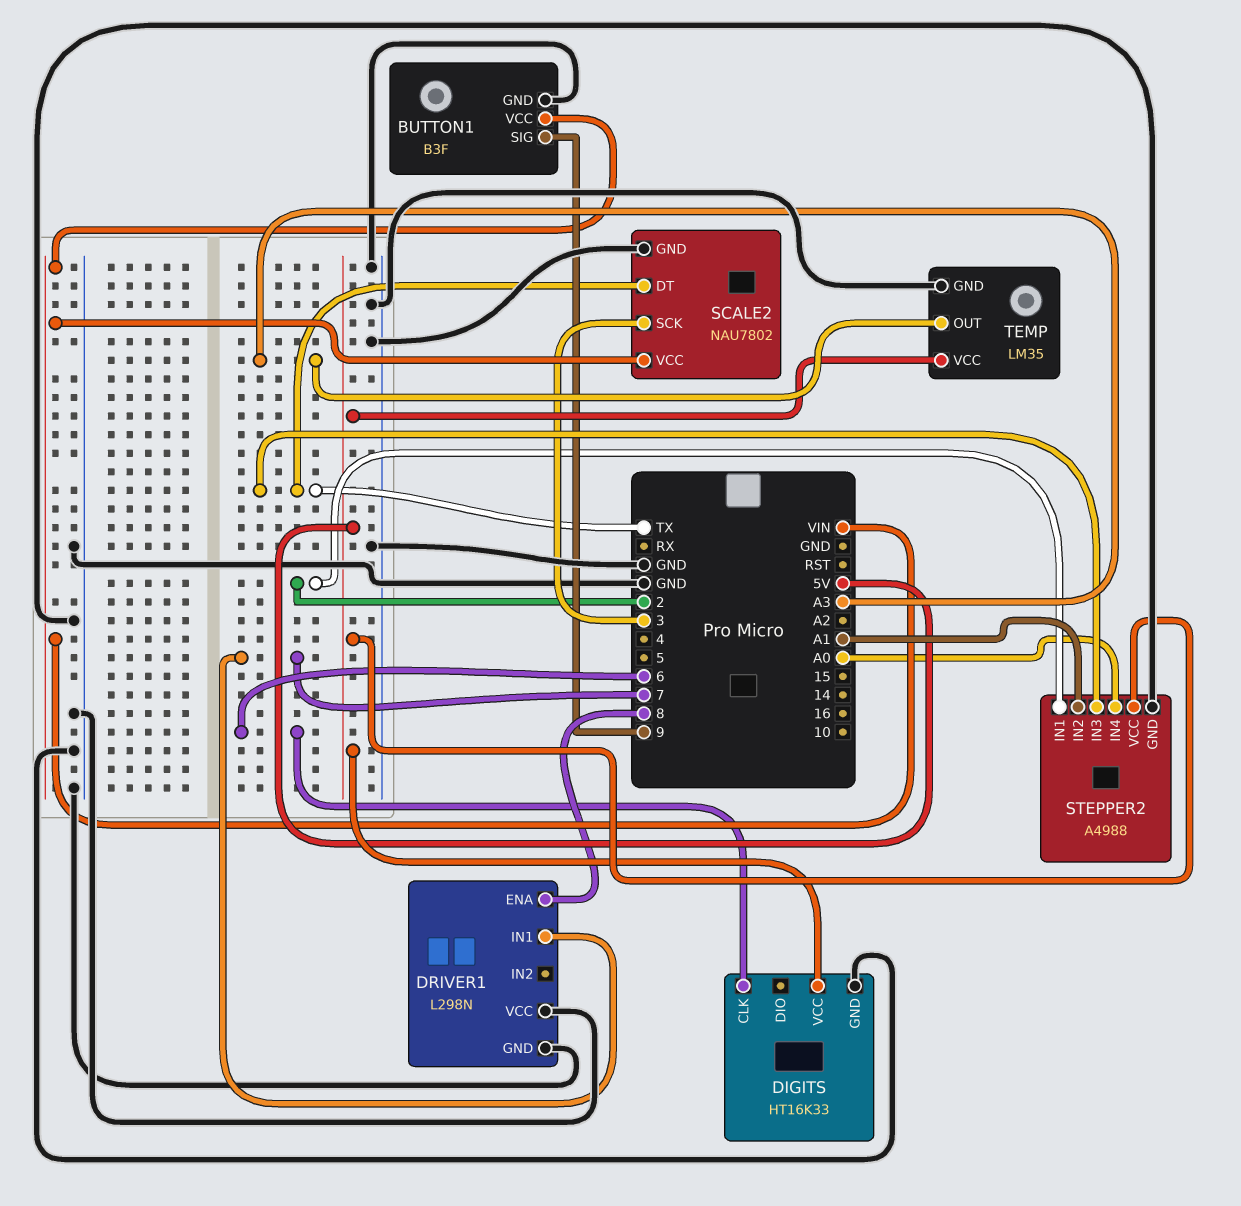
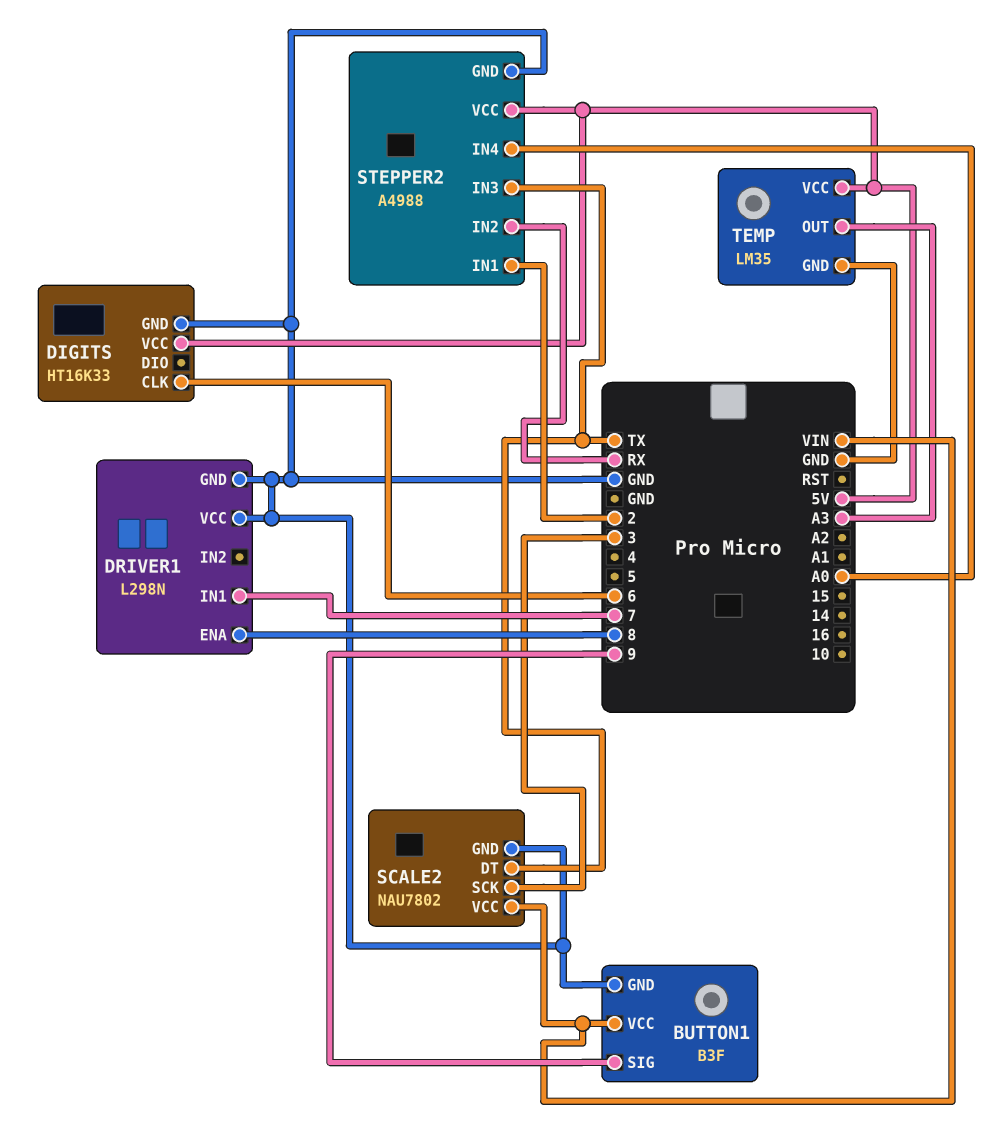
STEPPER2 pin IN2: A1 -> RX

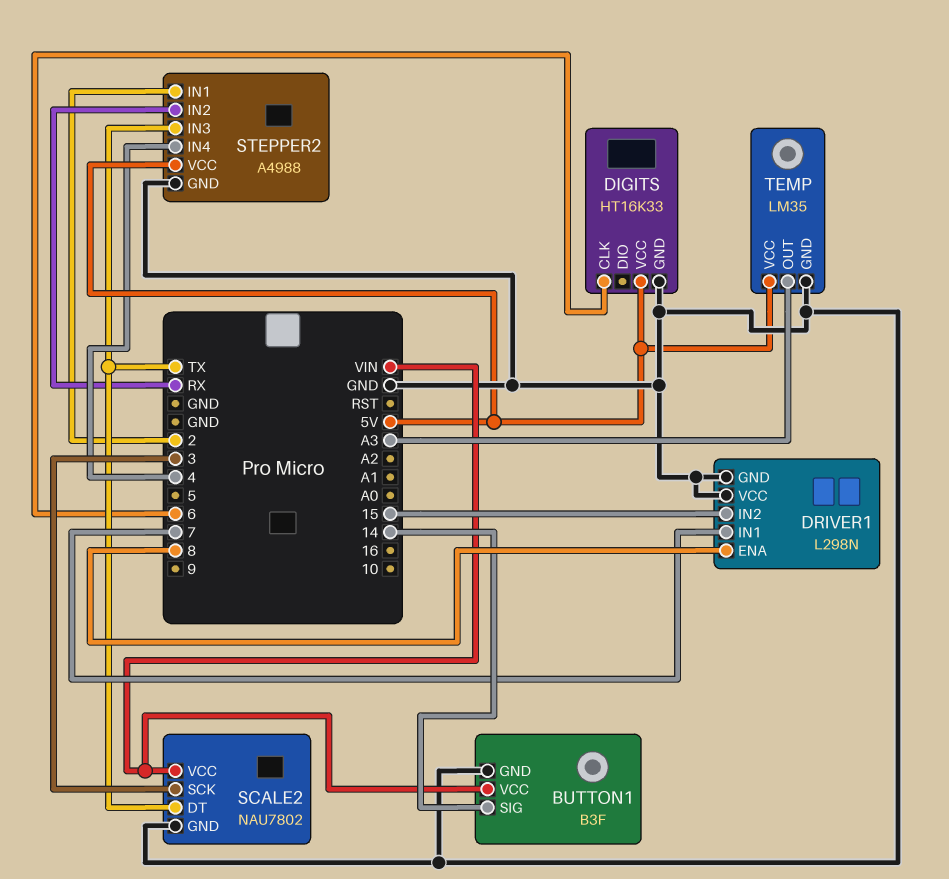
BUTTON1 pin SIG: 9 -> 14
DRIVER1 pin IN2: none -> 15
STEPPER2 pin IN4: A0 -> 4

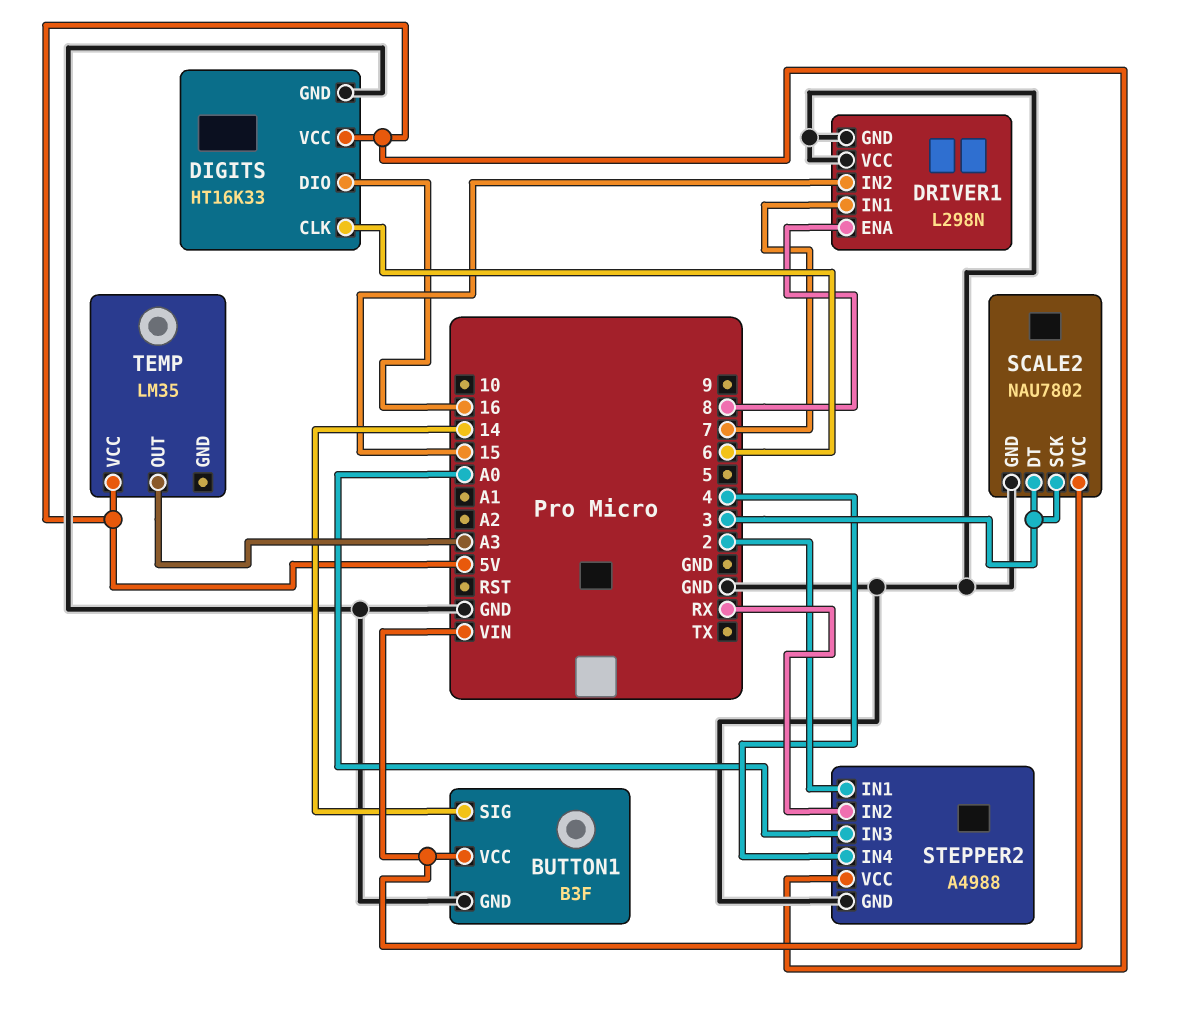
DIGITS pin DIO: none -> 16
SCALE2 pin DT: TX -> 3
STEPPER2 pin IN3: TX -> A0
TEMP pin GND: GND -> none

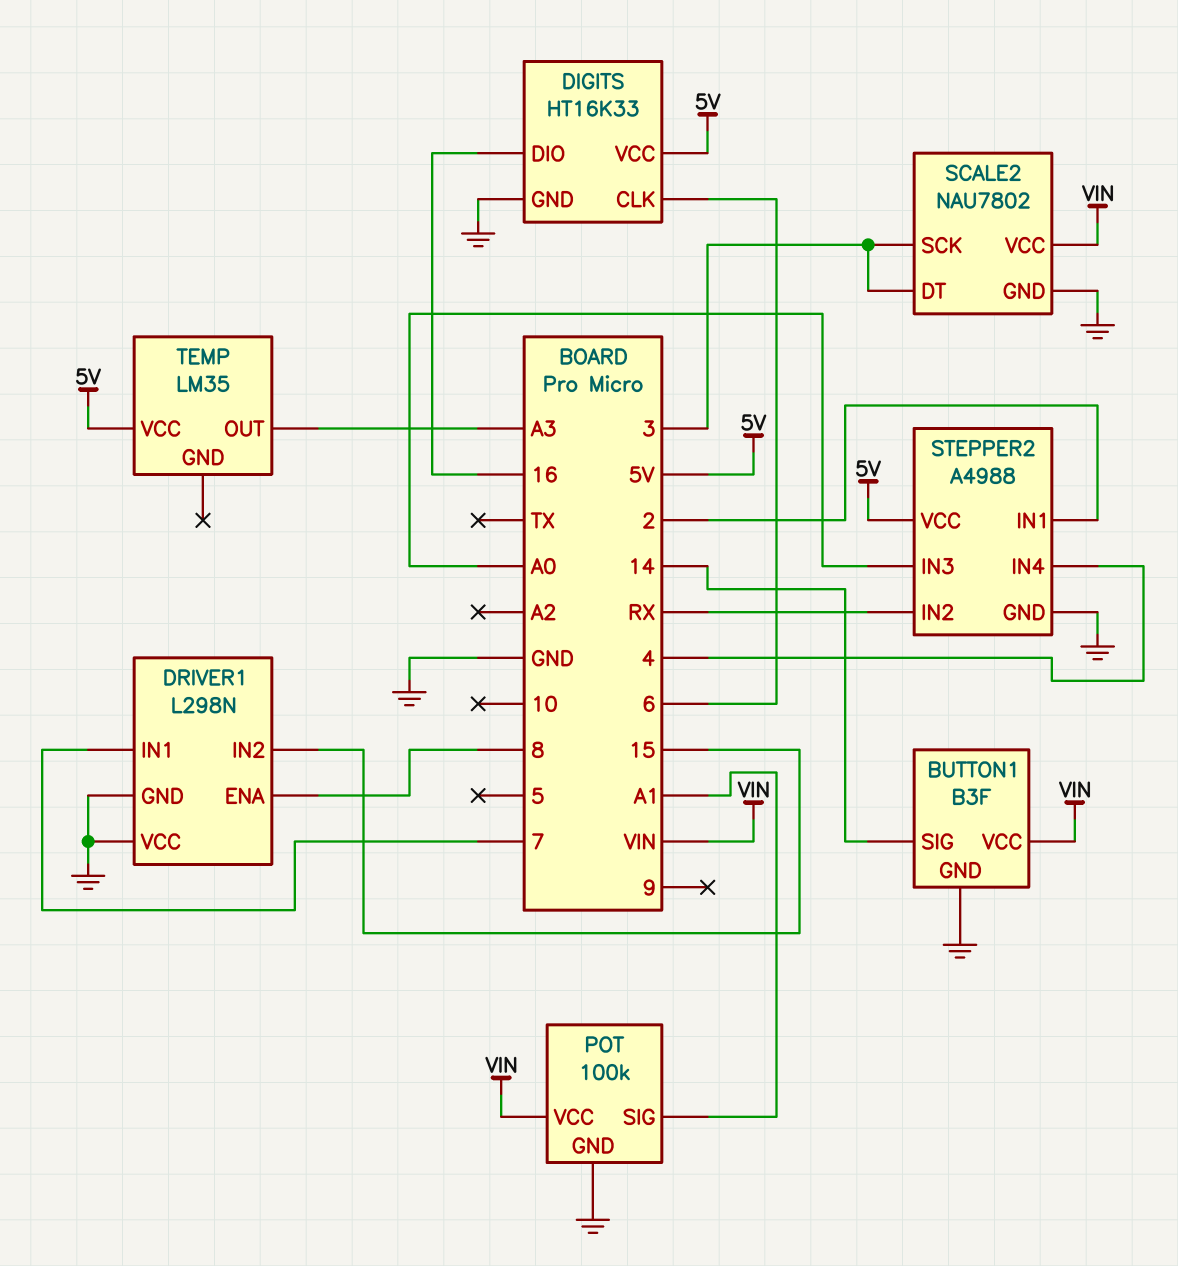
POT: none -> 100k
POT pin GND: none -> GND
POT pin SIG: none -> A1
POT pin VCC: none -> VIN

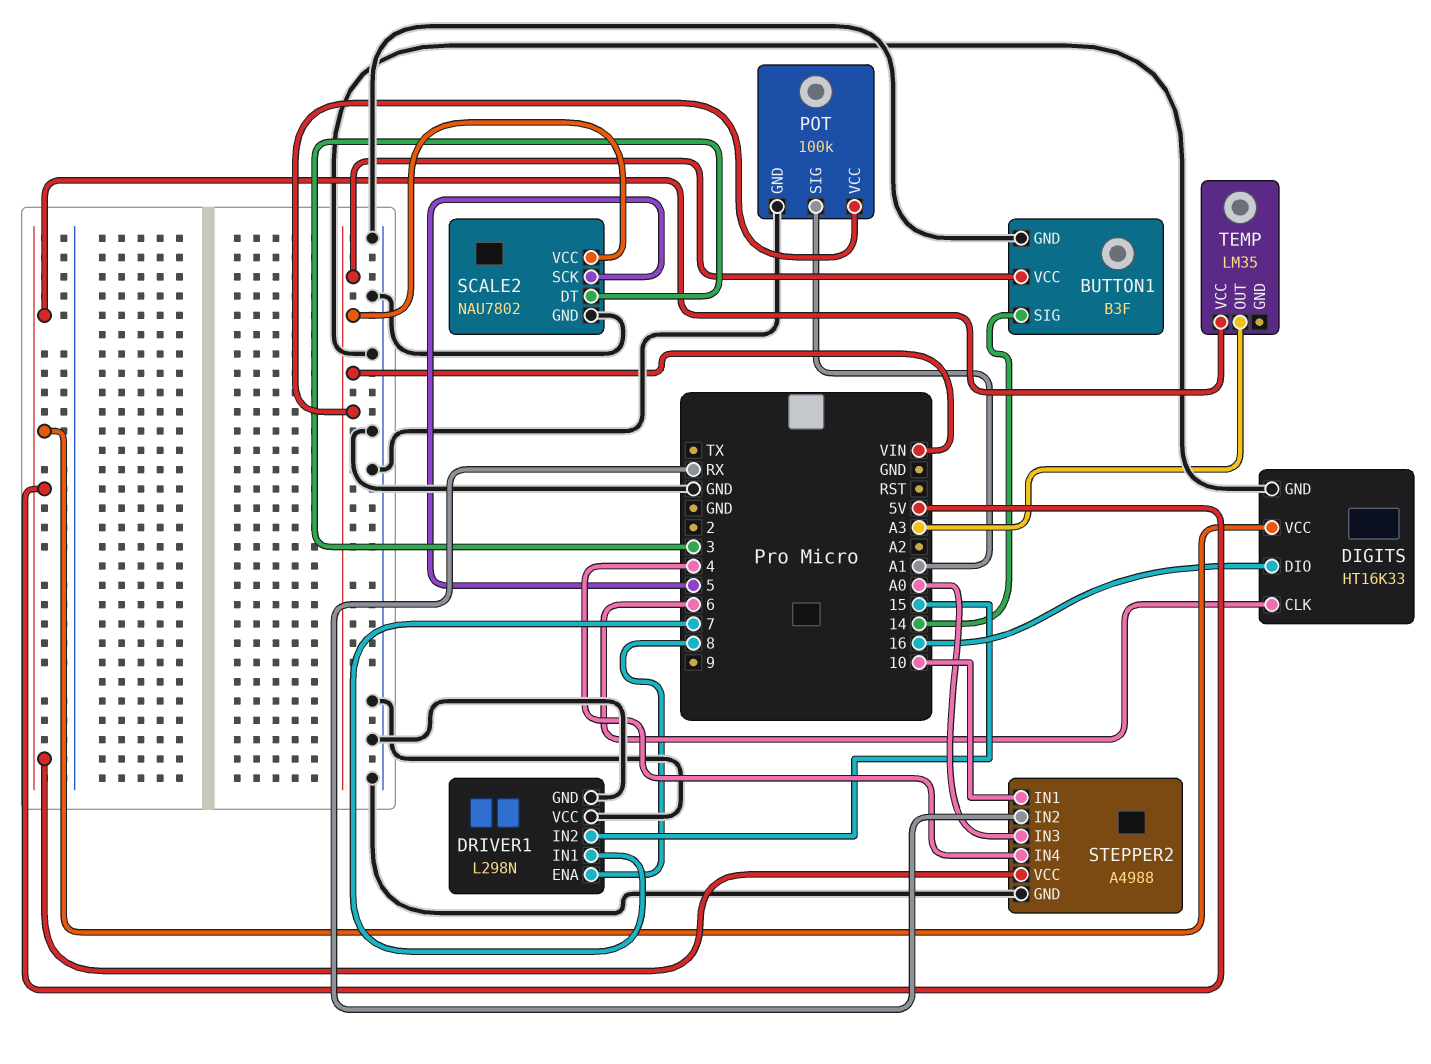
SCALE2 pin SCK: 3 -> 5
STEPPER2 pin IN1: 2 -> 10

